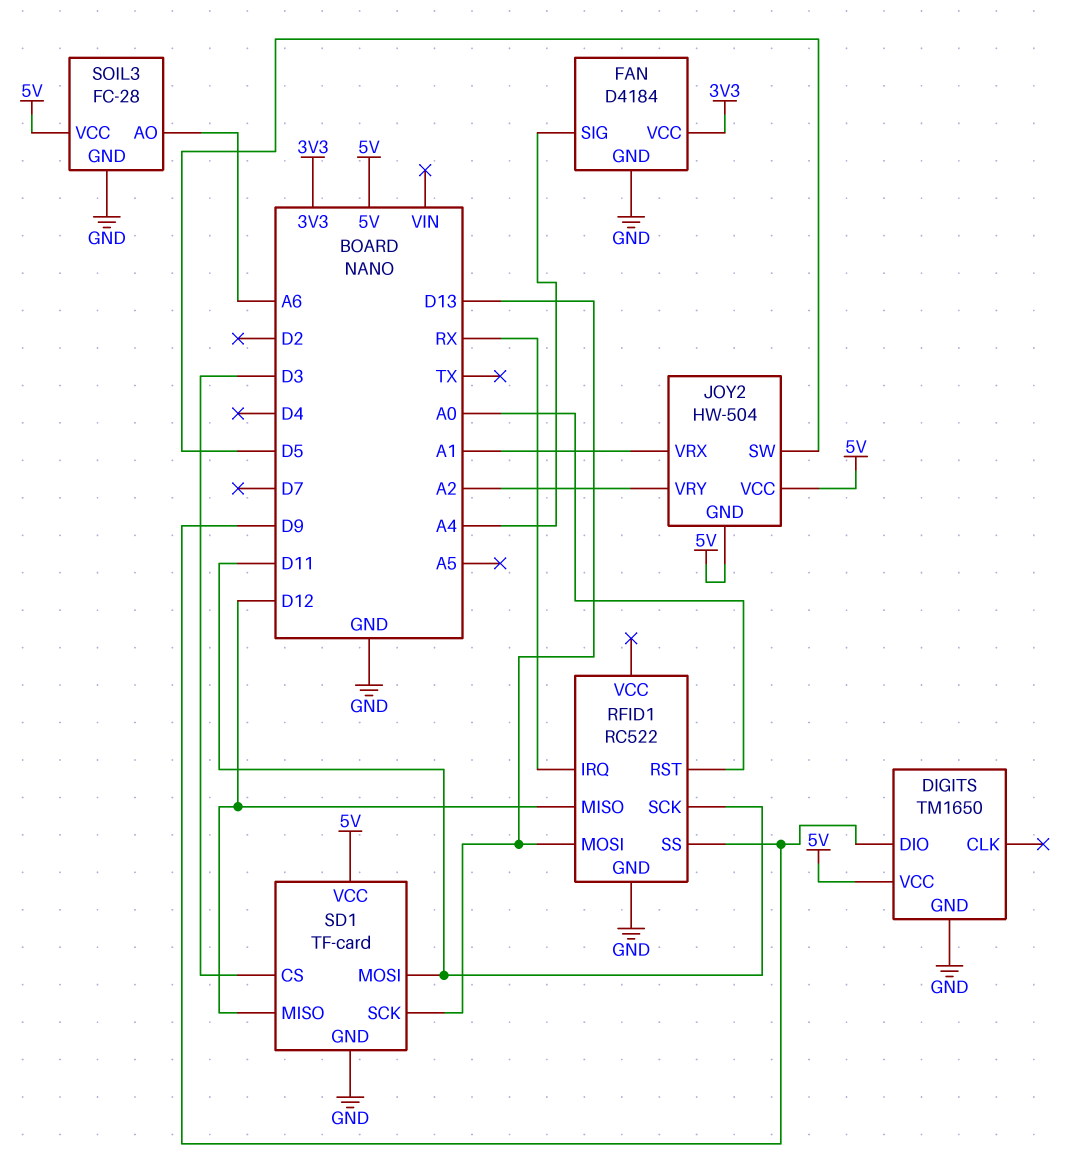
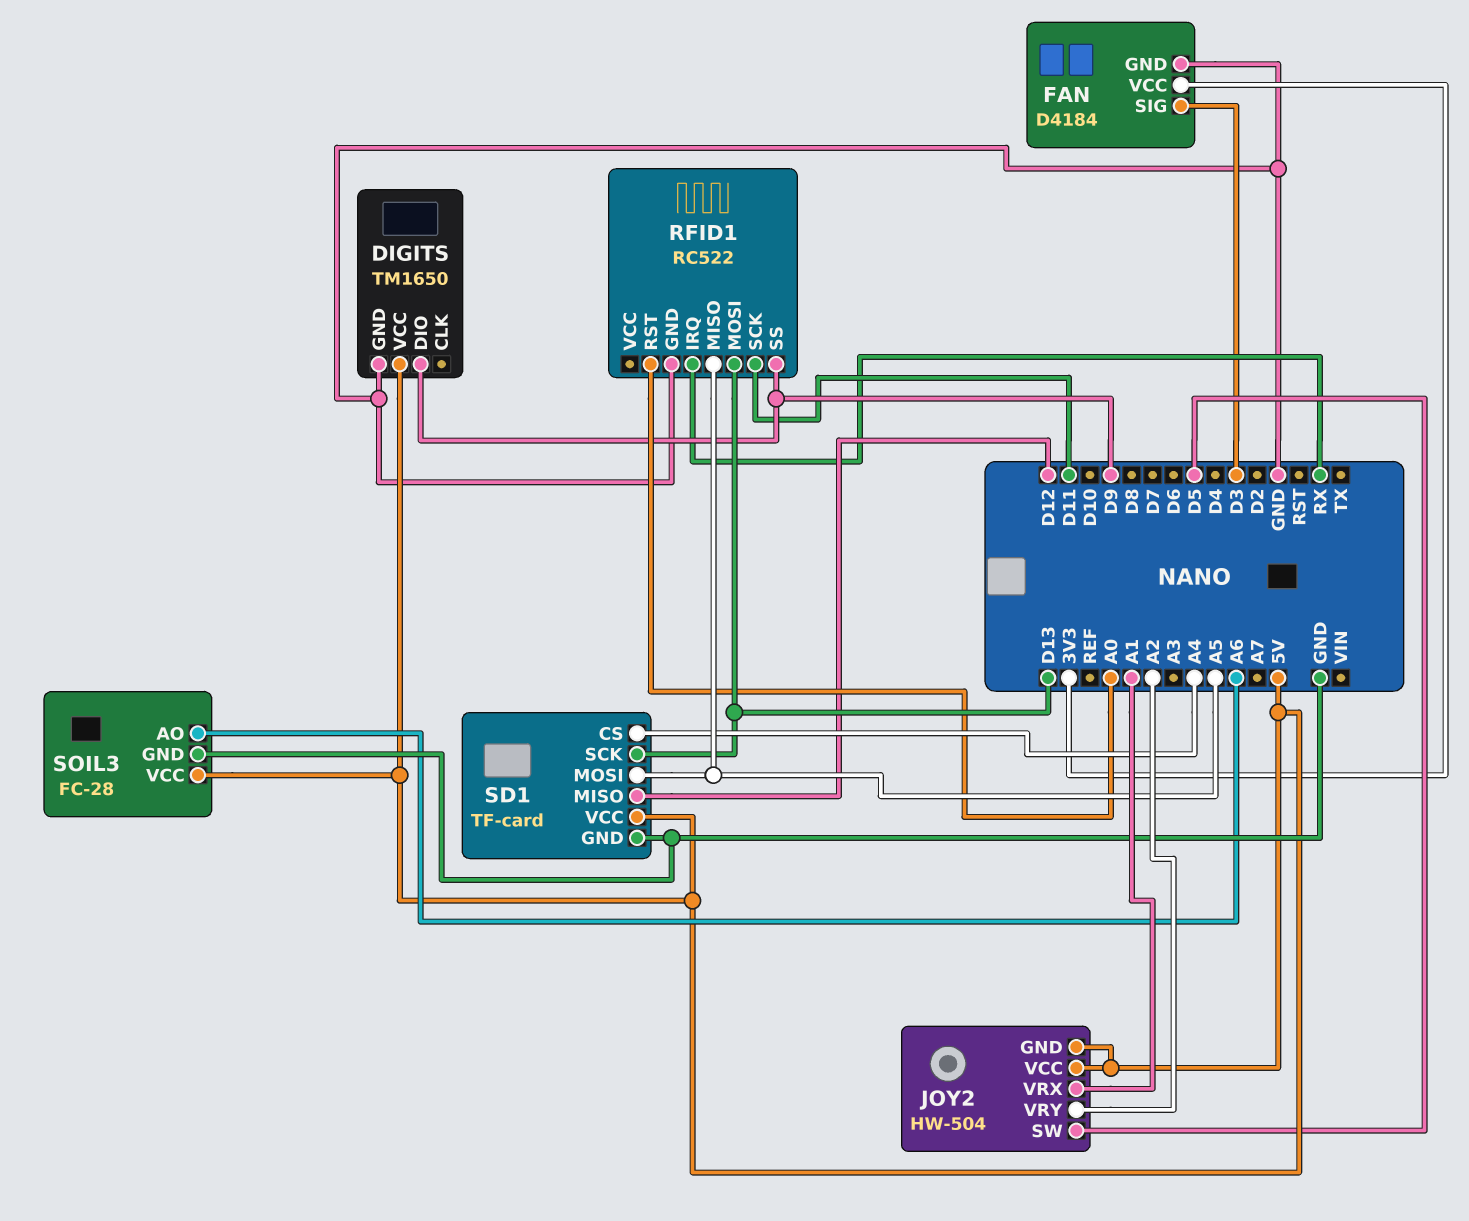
FAN pin SIG: A4 -> D3
RFID1 pin MISO: D12 -> A5
SD1 pin CS: D3 -> A4
SD1 pin MOSI: D11 -> A5

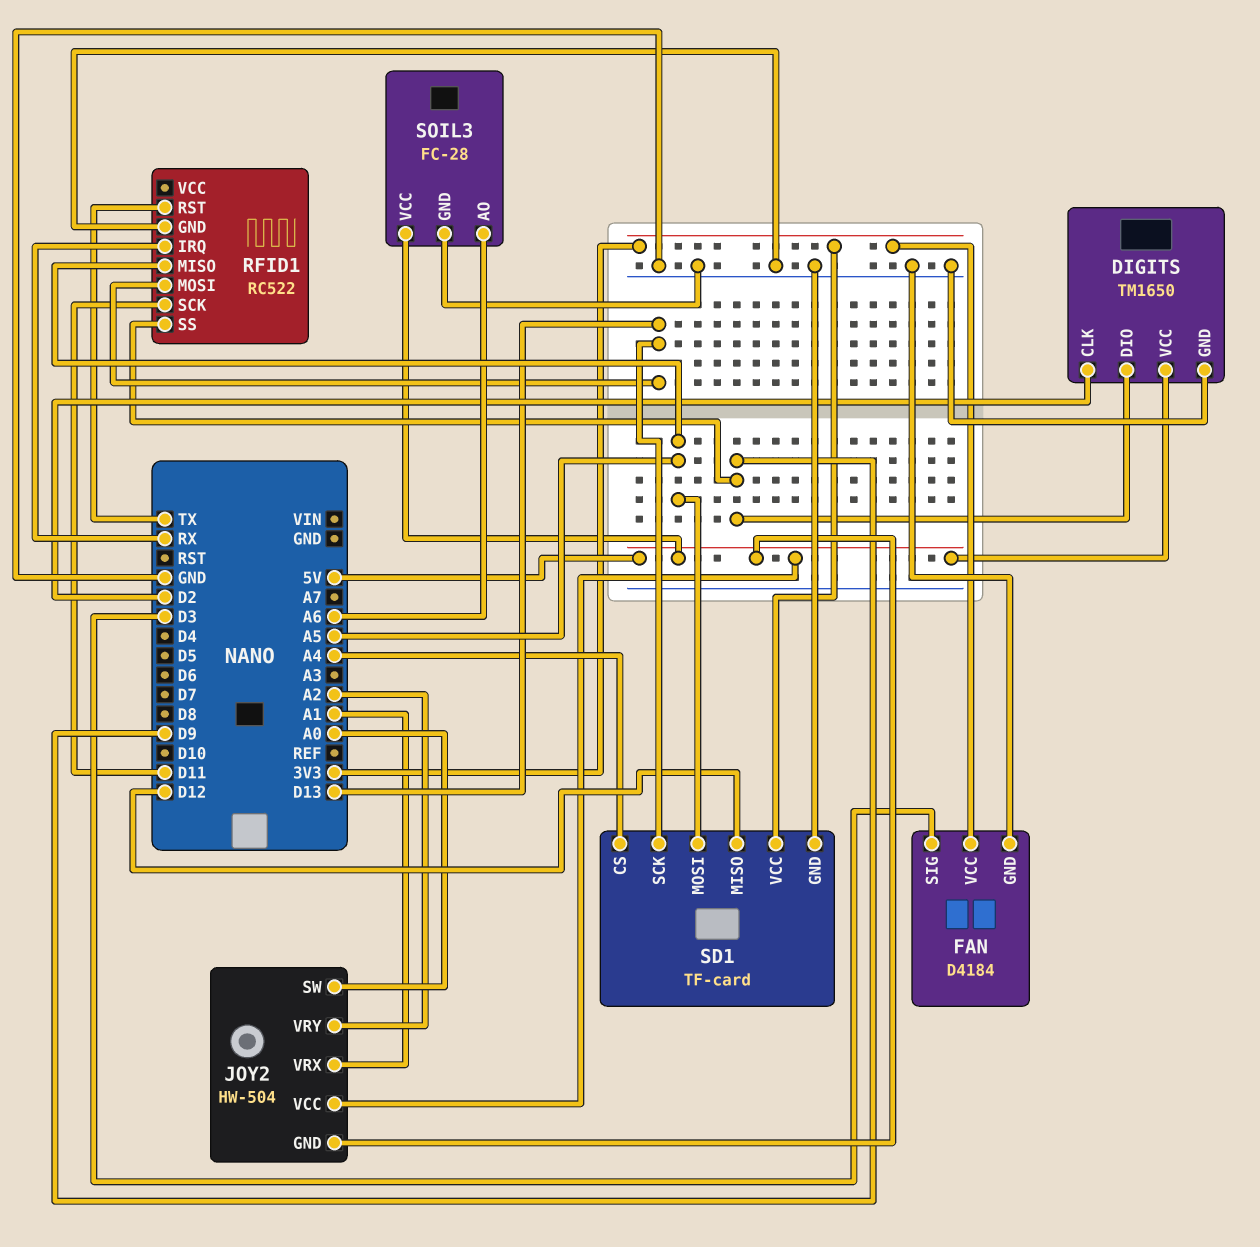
DIGITS pin CLK: none -> D2
JOY2 pin SW: D5 -> A0
RFID1 pin RST: A0 -> TX
SD1 pin VCC: 5V -> 3V3

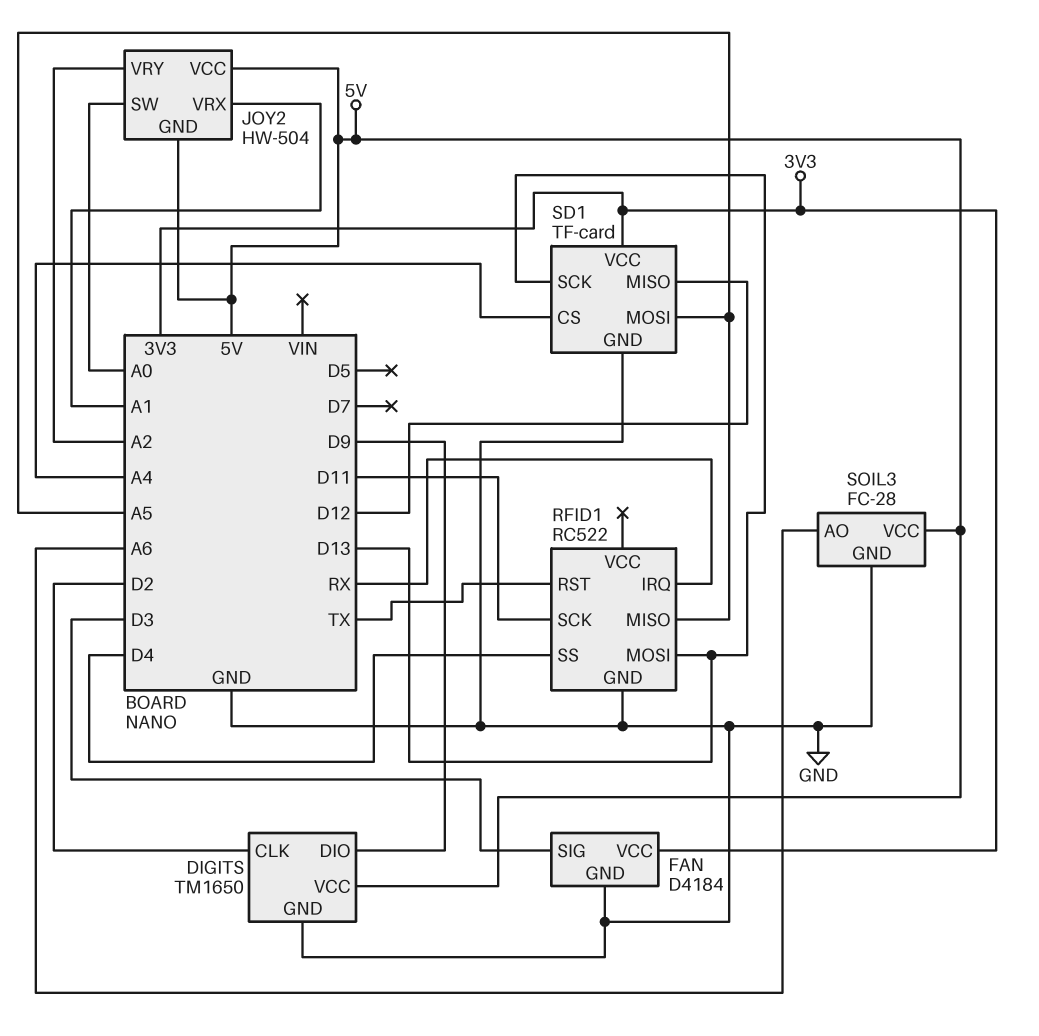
RFID1 pin SS: D9 -> D4

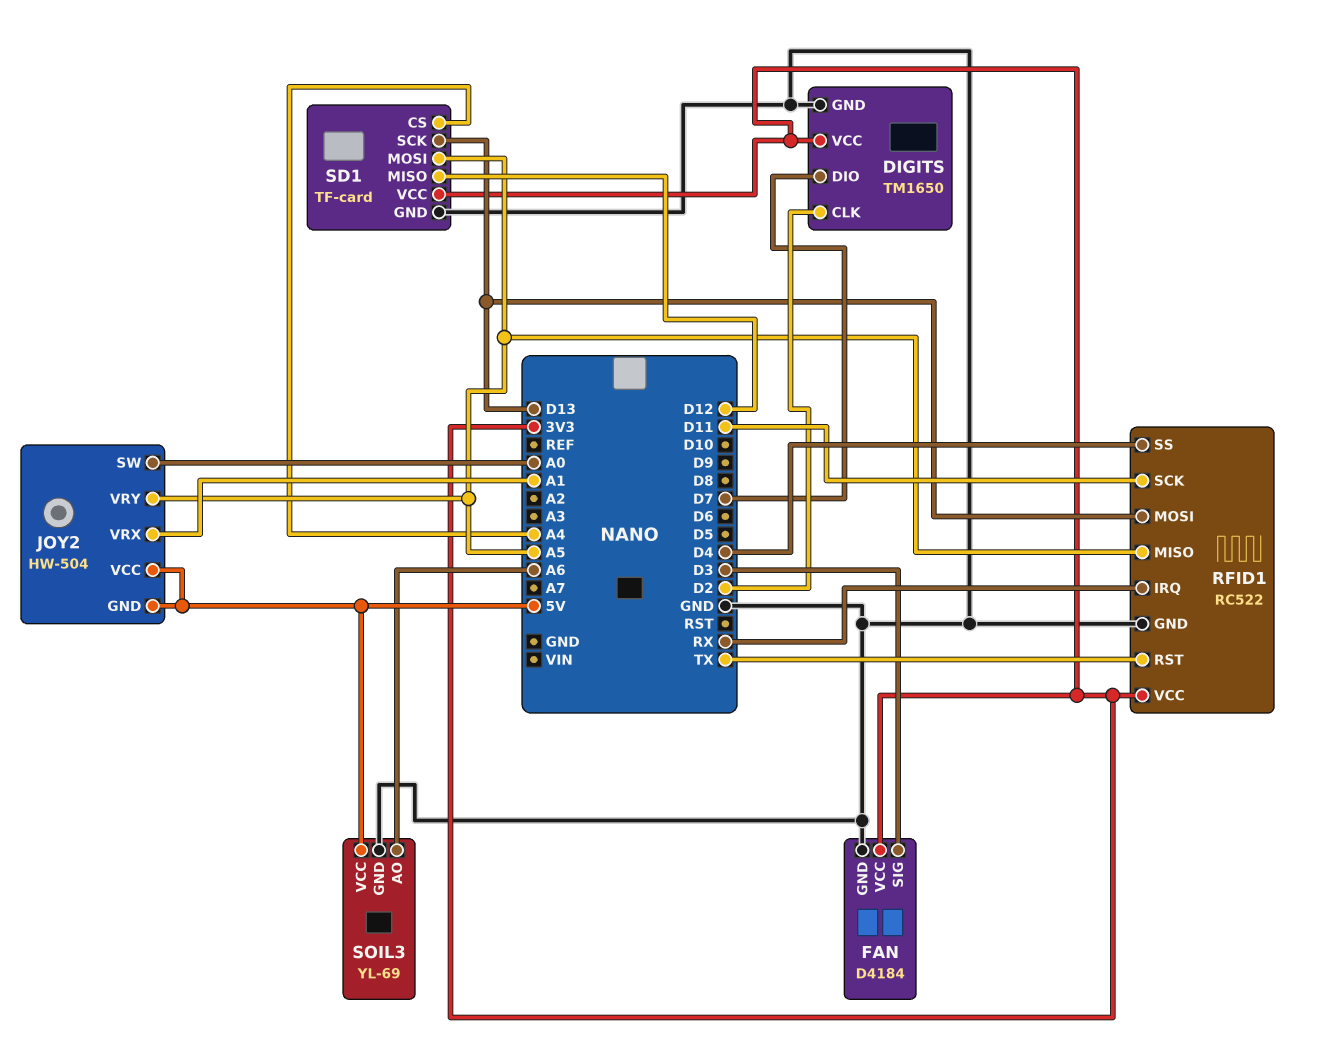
DIGITS pin DIO: D9 -> D7
DIGITS pin VCC: 5V -> 3V3
JOY2 pin VRY: A2 -> A5
RFID1 pin VCC: none -> 3V3
SOIL3: FC-28 -> YL-69

